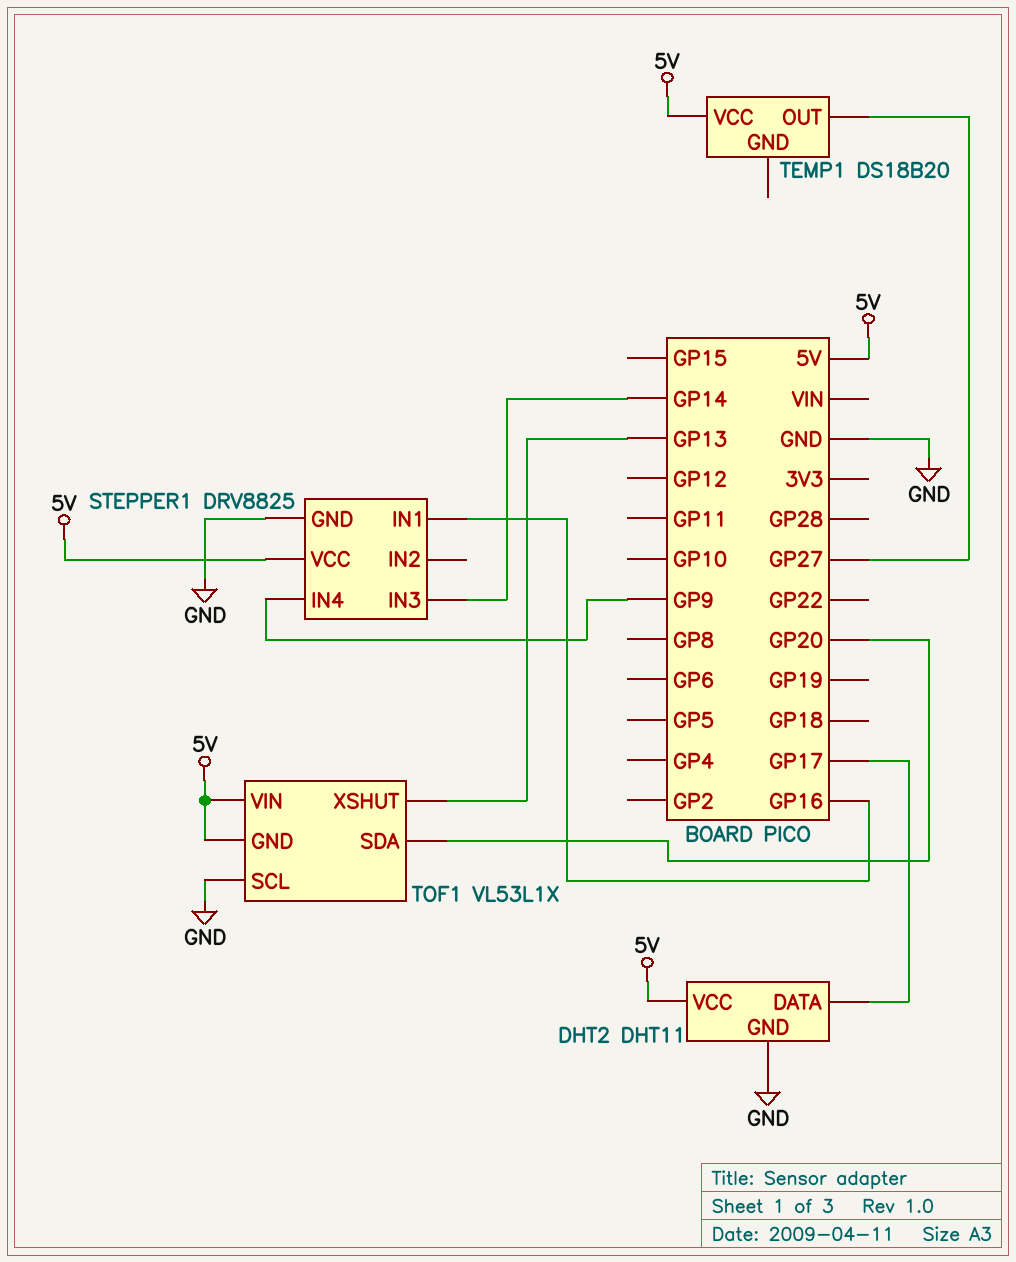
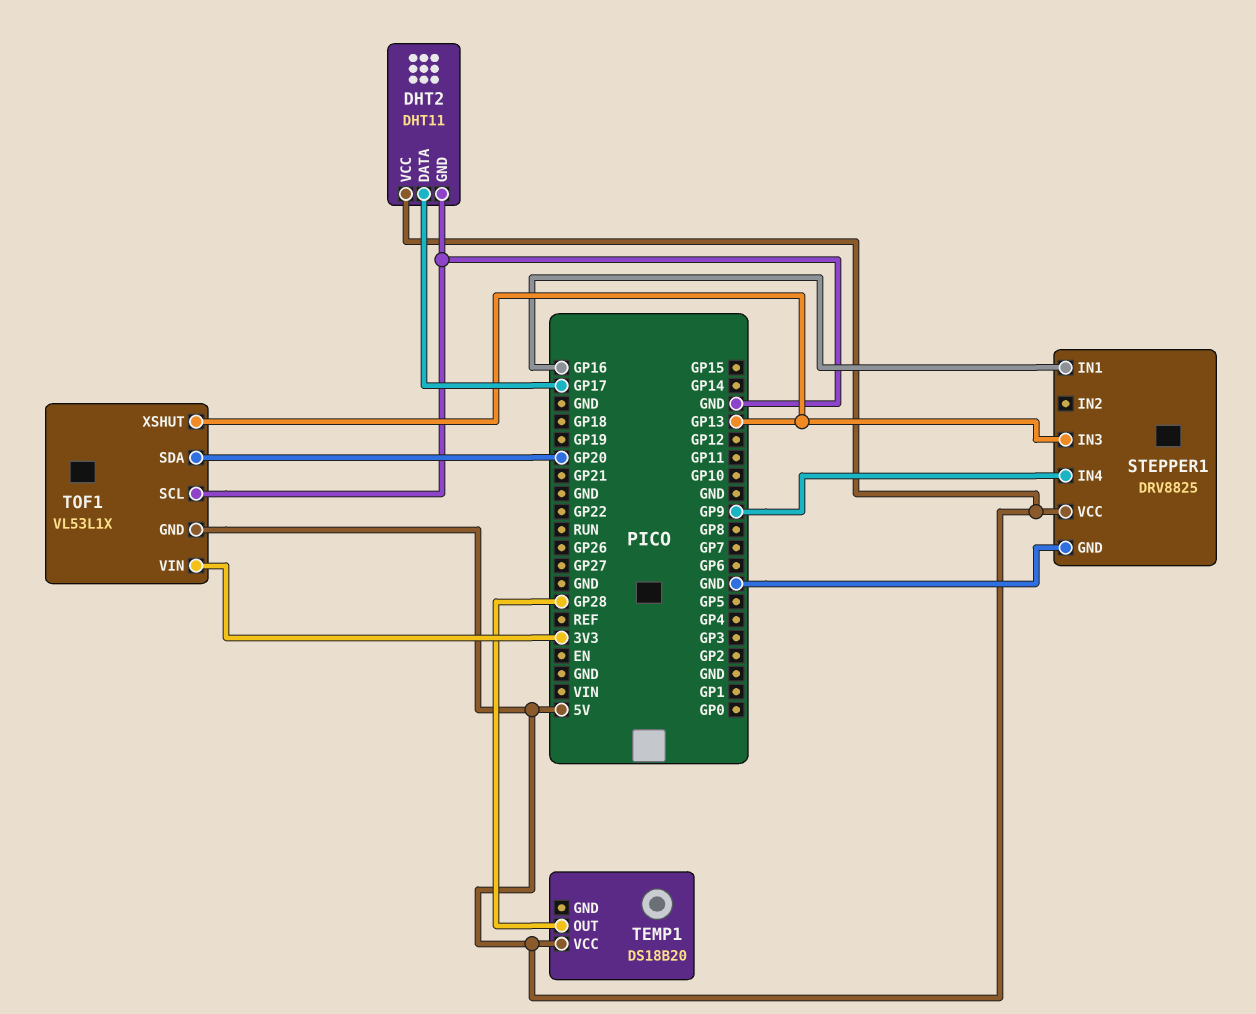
STEPPER1 pin IN3: GP14 -> GP13
TEMP1 pin OUT: GP27 -> GP28
TOF1 pin VIN: 5V -> 3V3

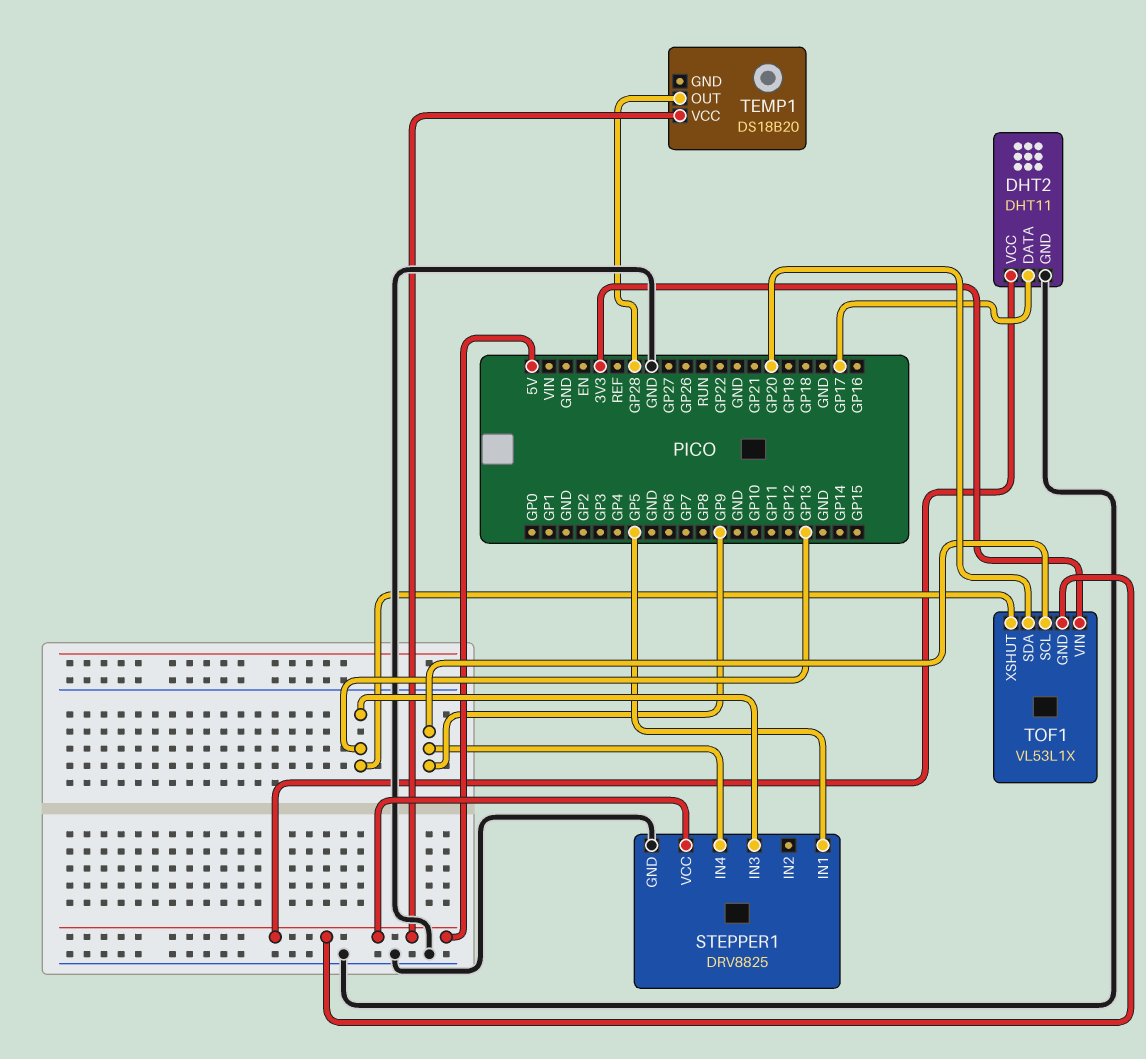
STEPPER1 pin IN1: GP16 -> GP5
TOF1 pin SCL: GND -> GP9

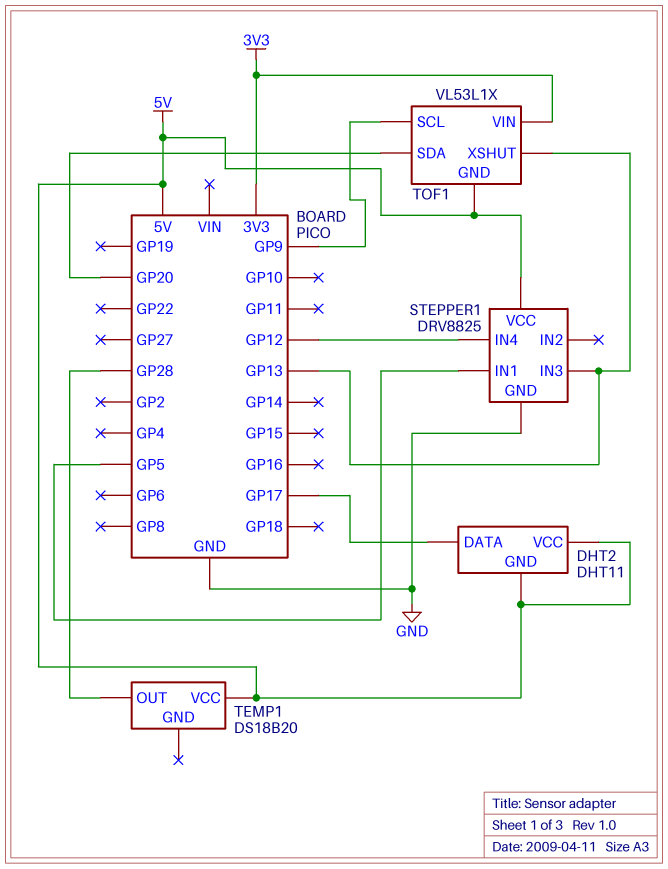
DHT2 pin GND: GND -> 5V
STEPPER1 pin IN4: GP9 -> GP12

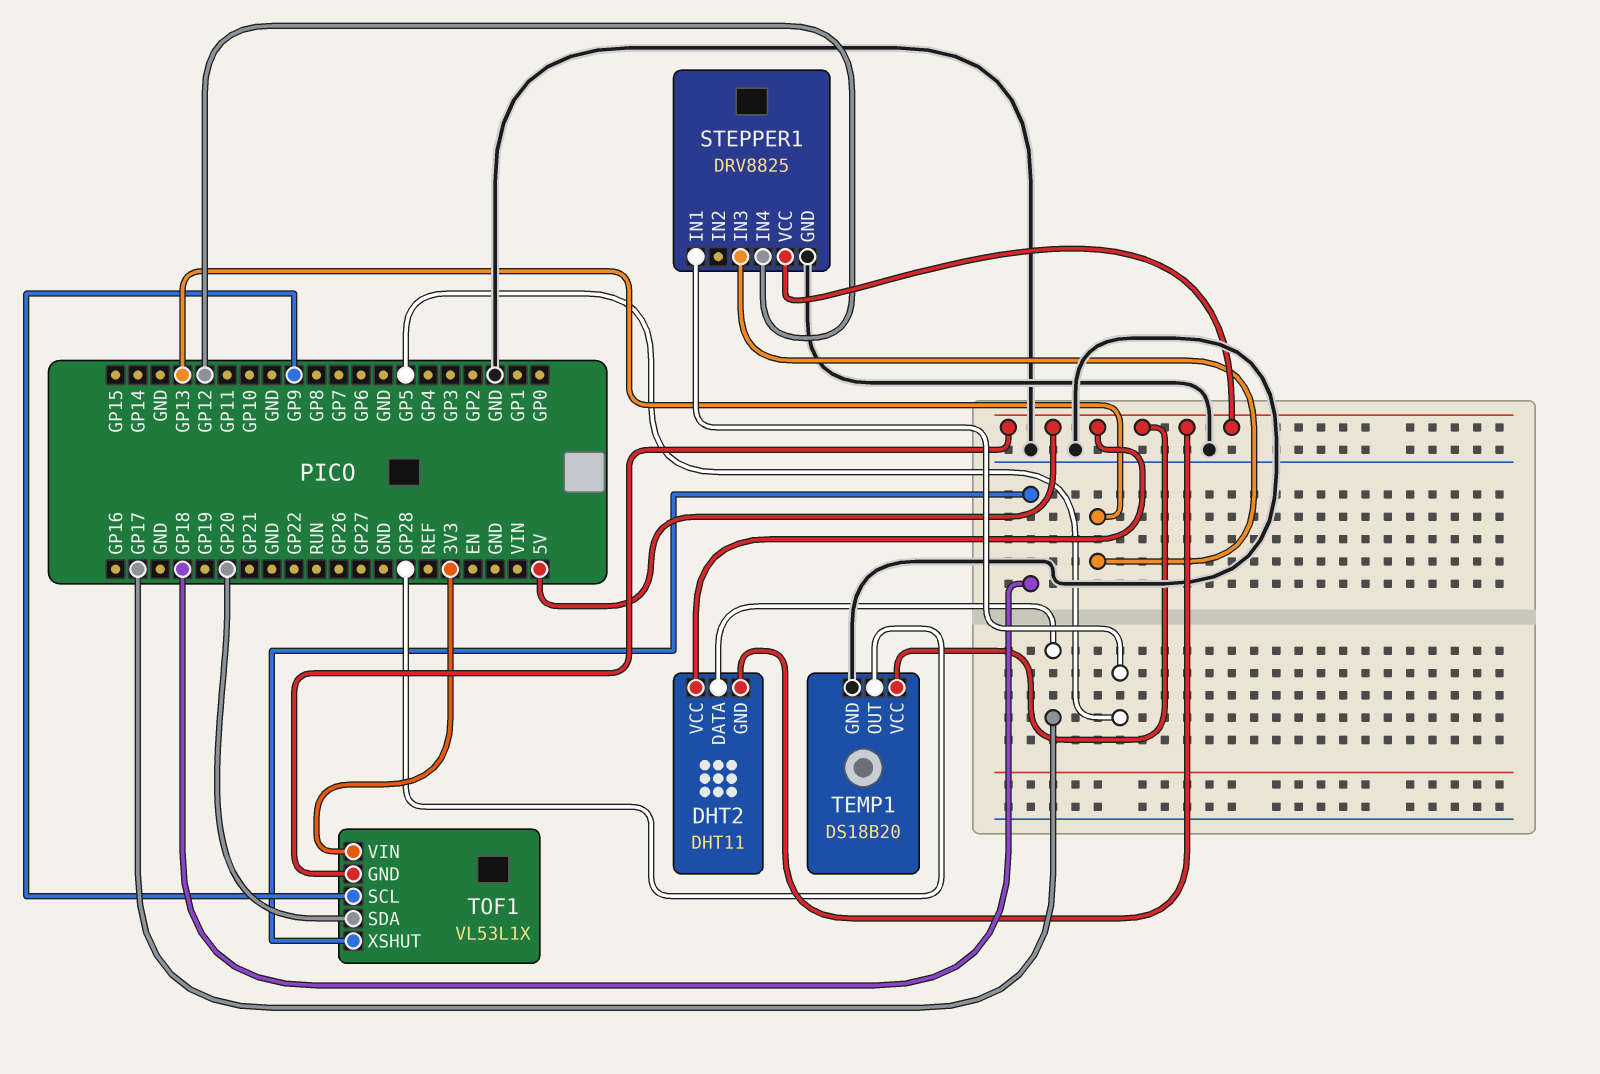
TEMP1 pin GND: none -> GND
TOF1 pin XSHUT: GP13 -> GP18

